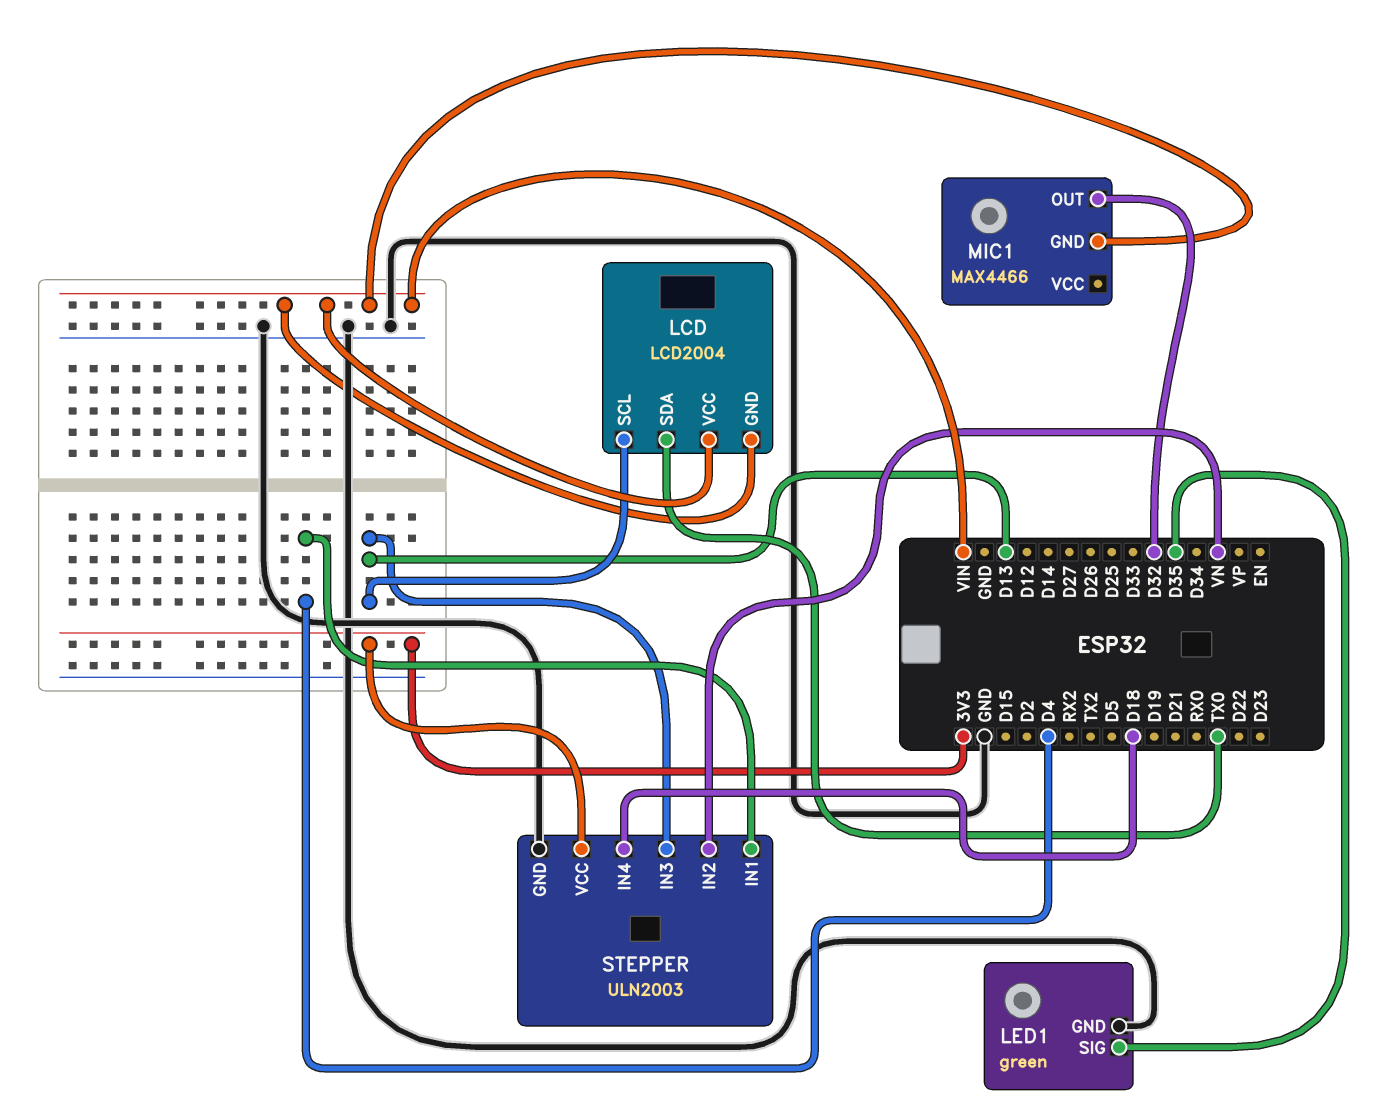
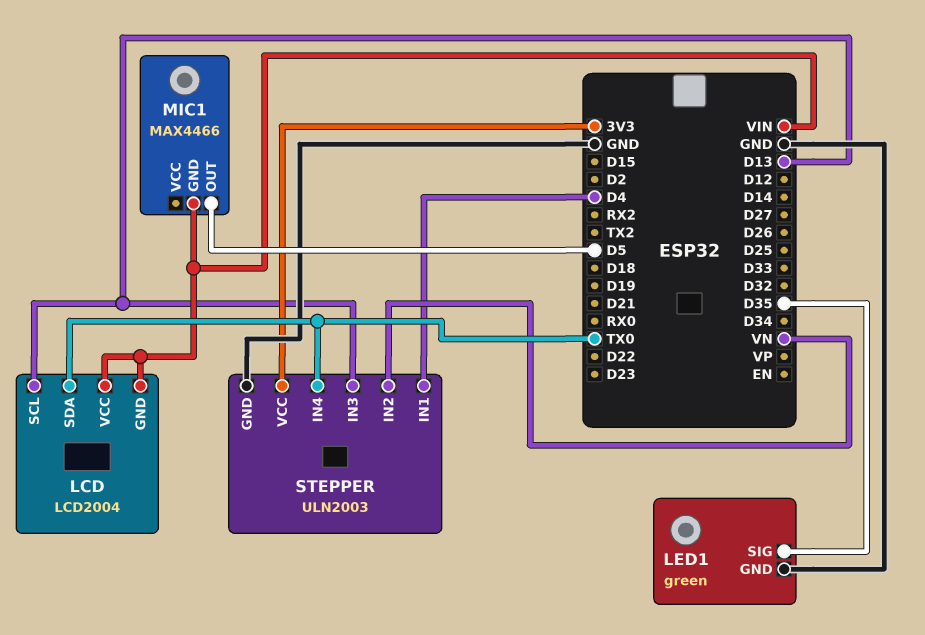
MIC1 pin OUT: D32 -> D5
STEPPER pin IN4: D18 -> TX0

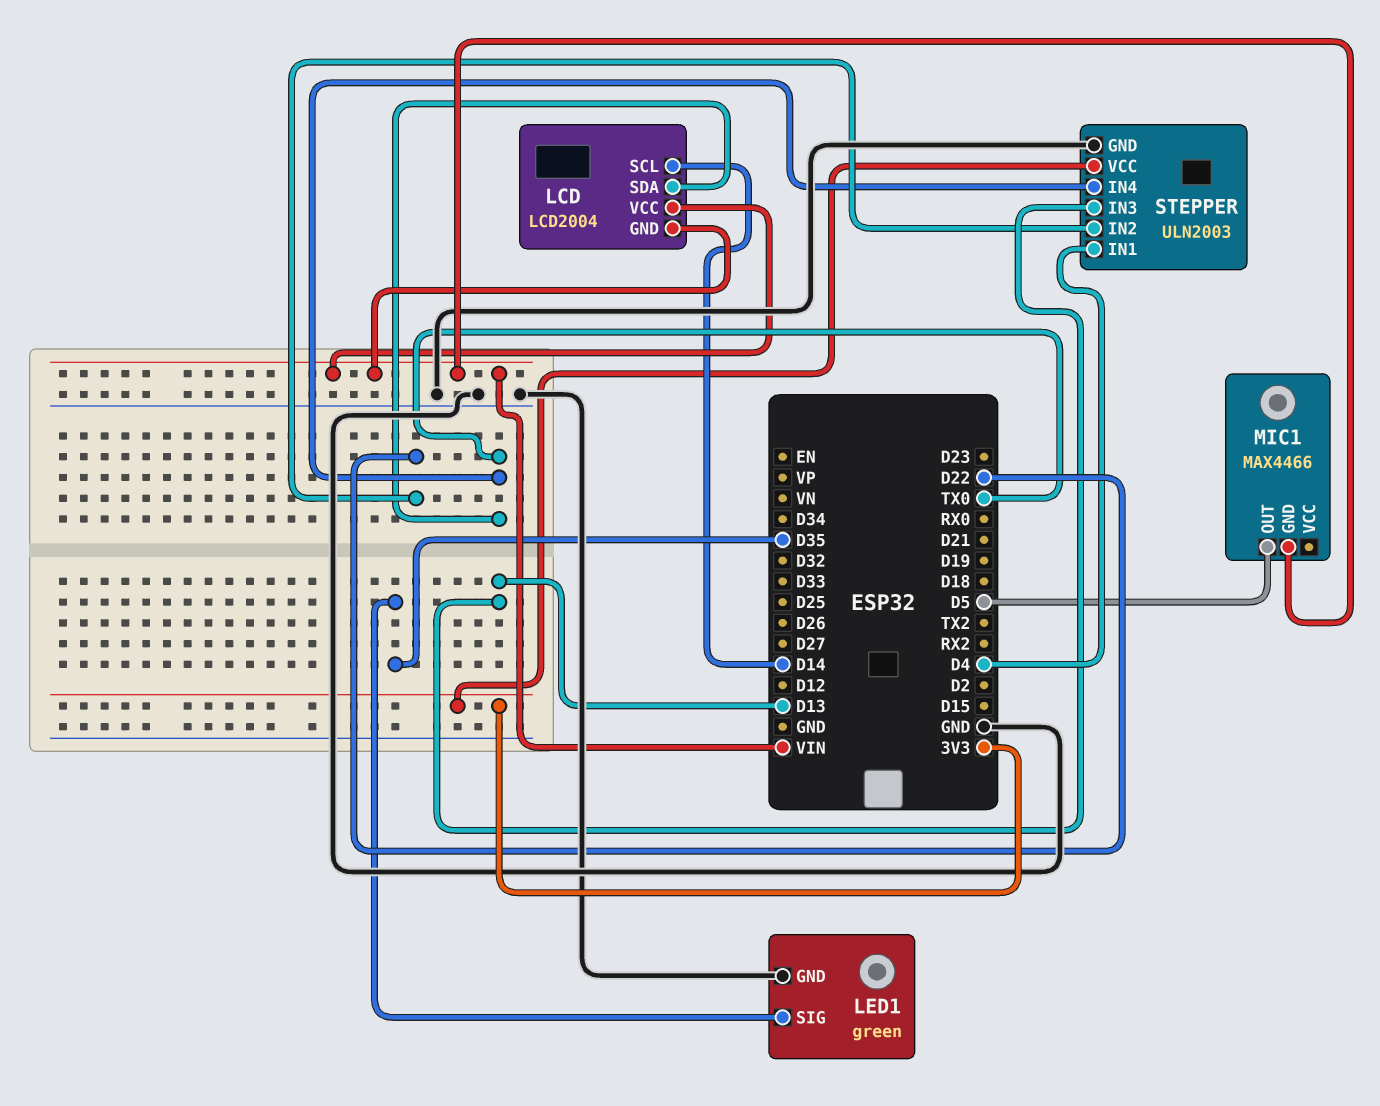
LCD pin SCL: D13 -> D14
STEPPER pin IN2: VN -> D22

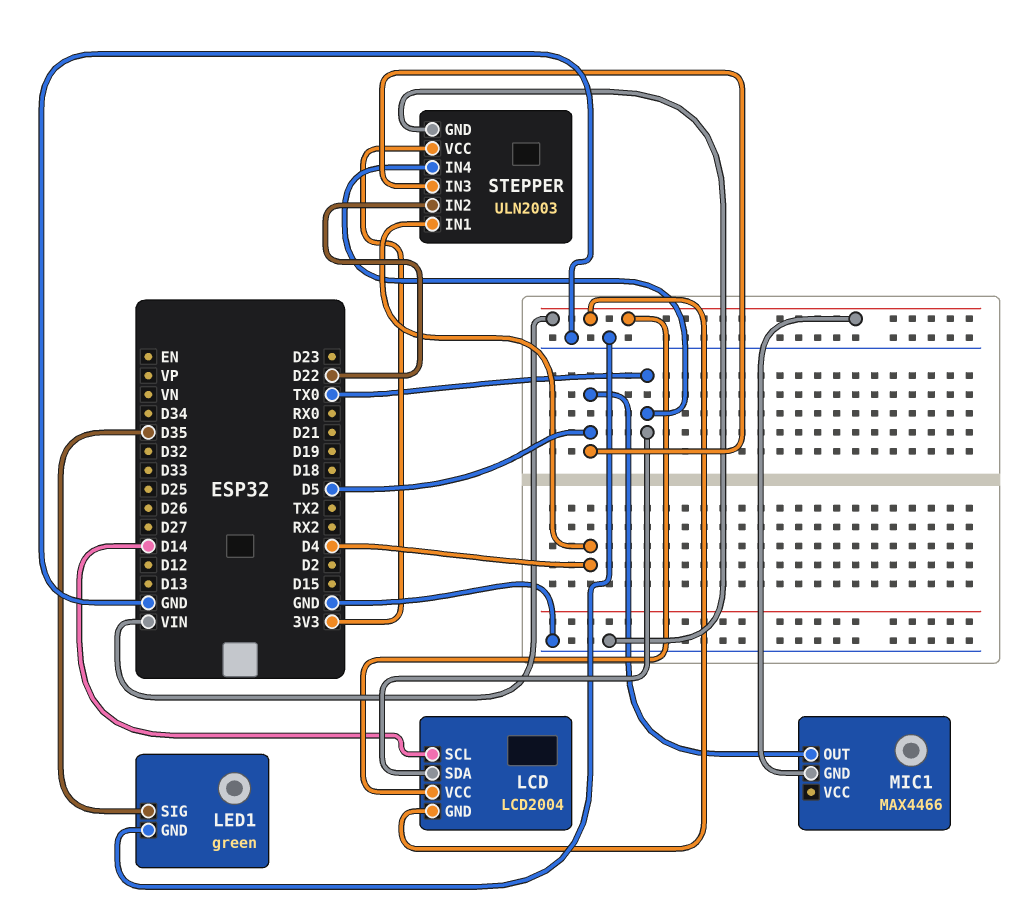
STEPPER pin IN3: D13 -> D5

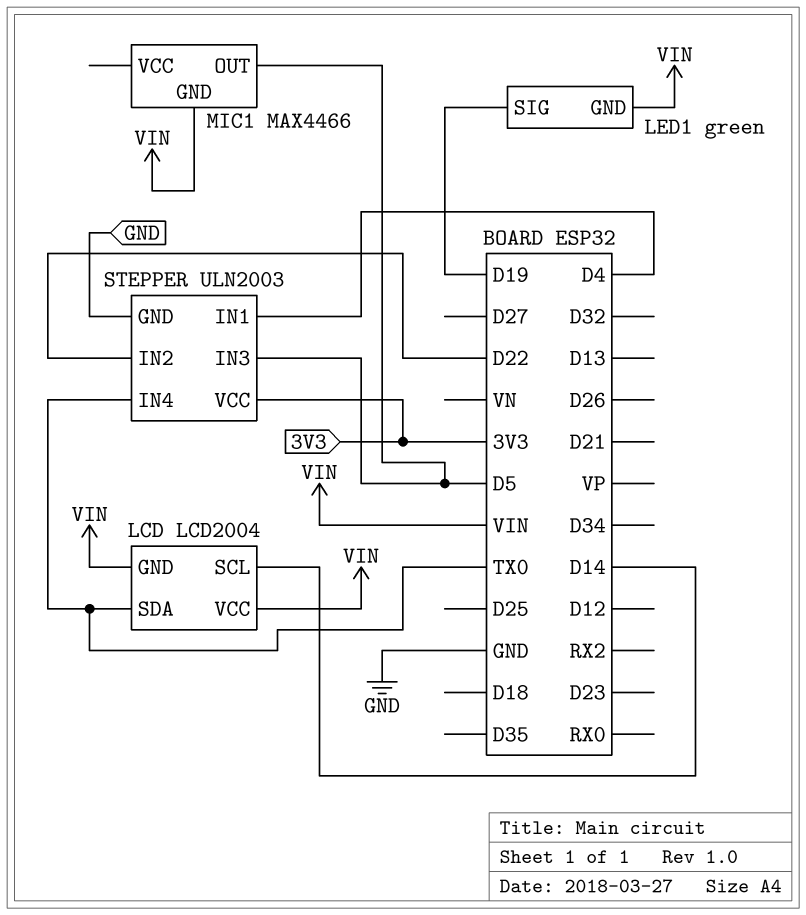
LED1 pin GND: GND -> VIN
LED1 pin SIG: D35 -> D19

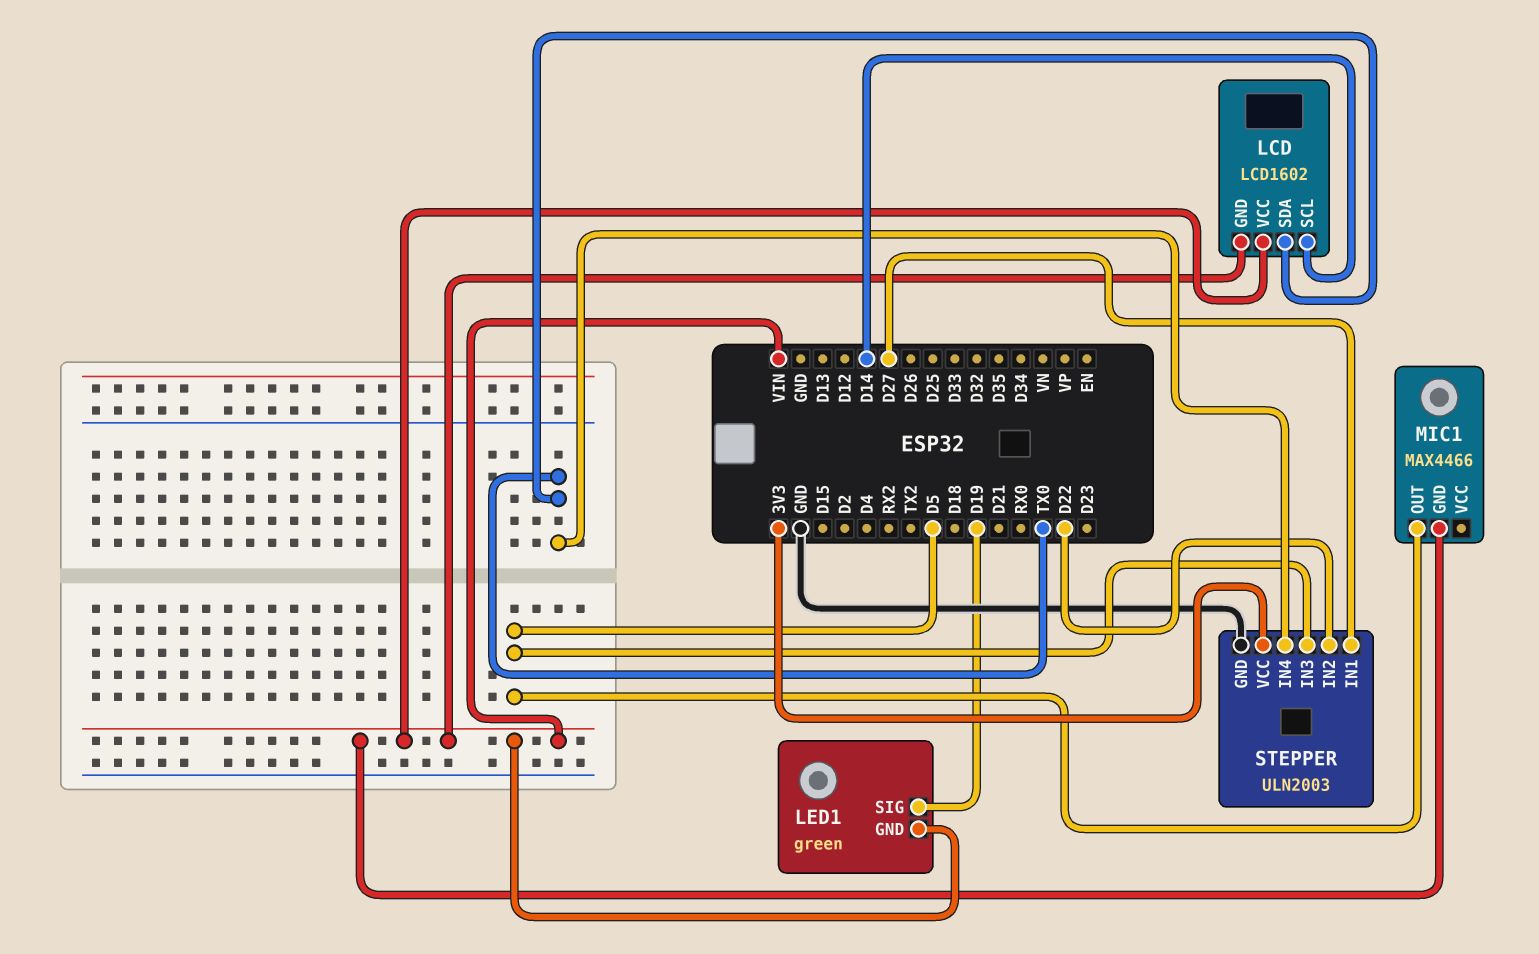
LCD: LCD2004 -> LCD1602
STEPPER pin IN1: D4 -> D27

